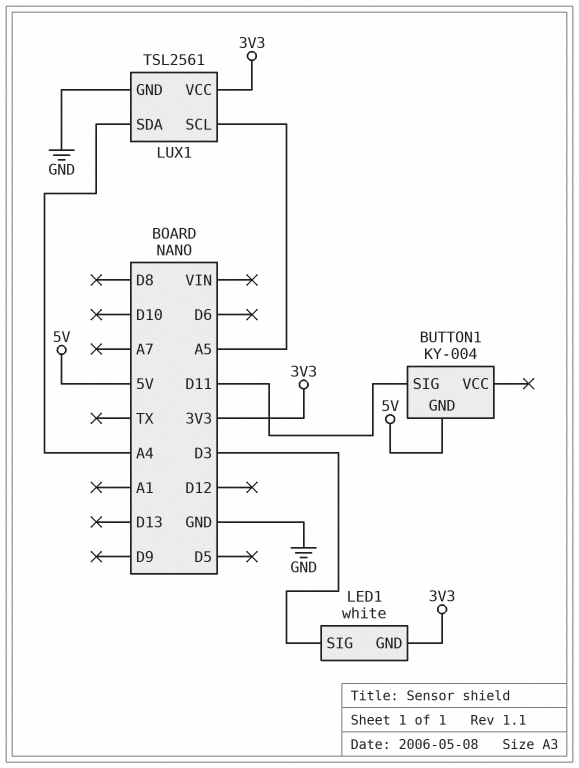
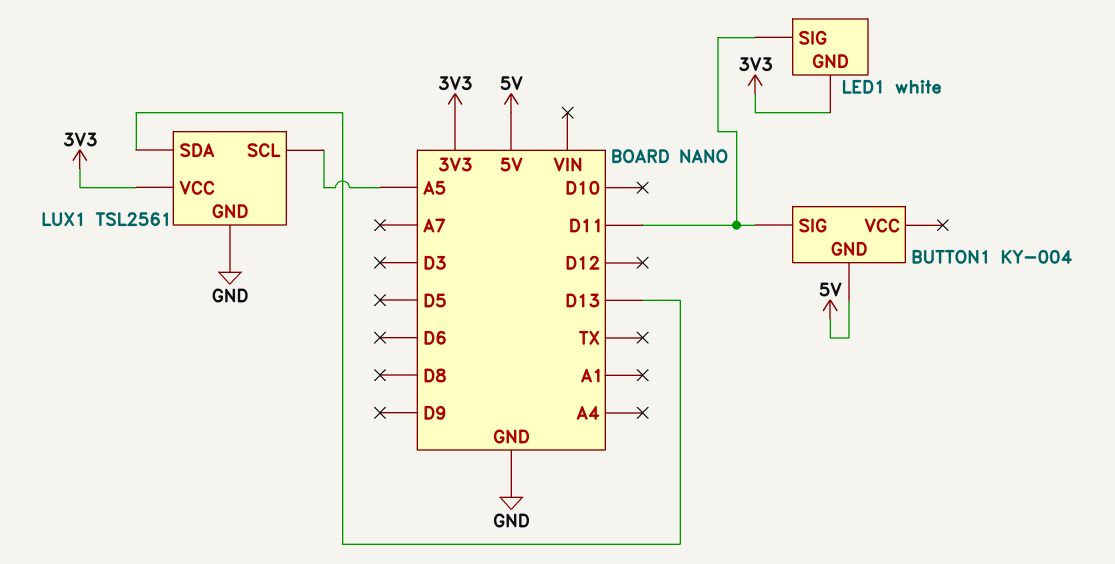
LED1 pin SIG: D3 -> D11
LUX1 pin SDA: A4 -> D13

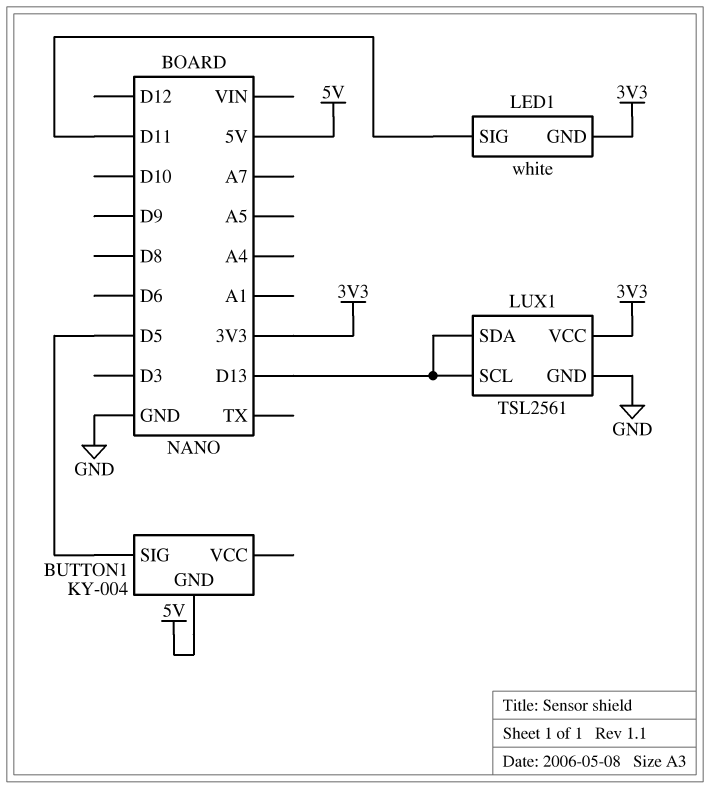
BUTTON1 pin SIG: D11 -> D5
LUX1 pin SCL: A5 -> D13

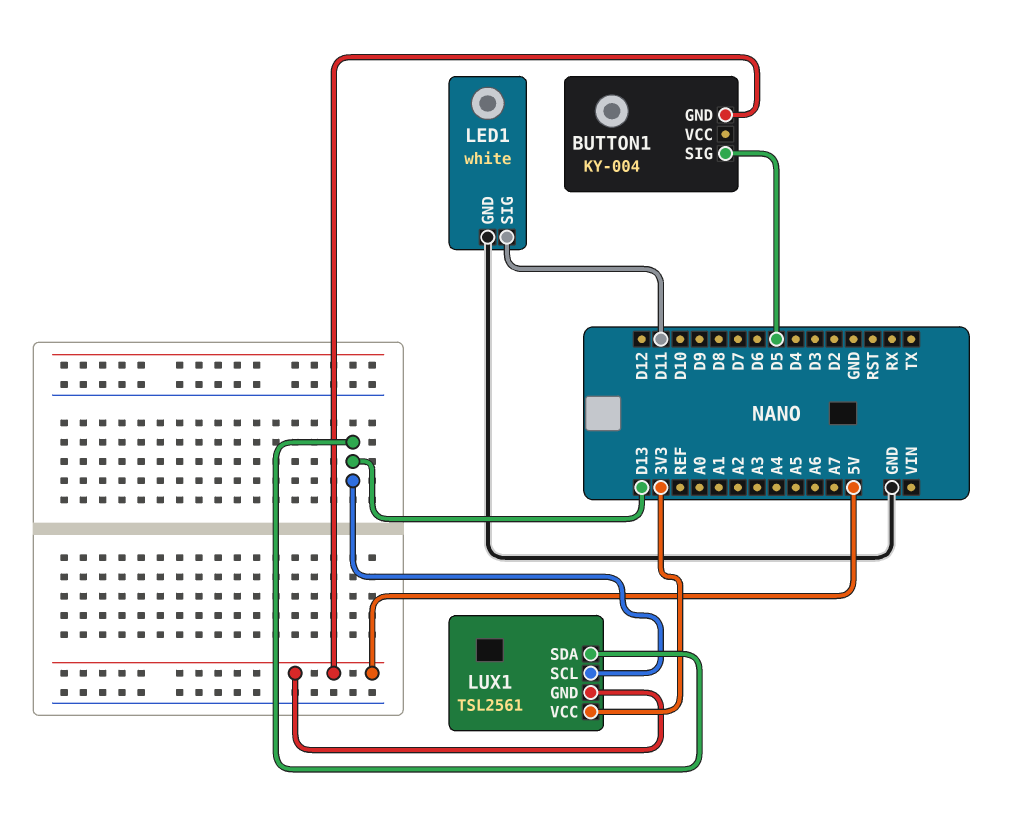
LED1 pin GND: 3V3 -> GND
LUX1 pin GND: GND -> 5V

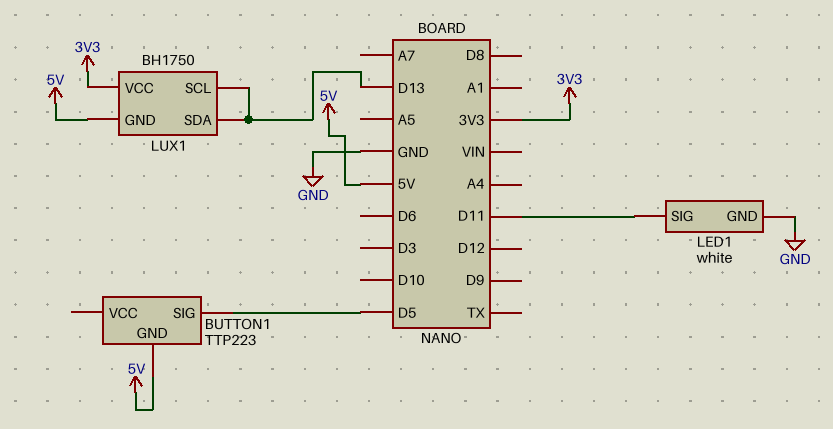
BUTTON1: KY-004 -> TTP223
LUX1: TSL2561 -> BH1750

